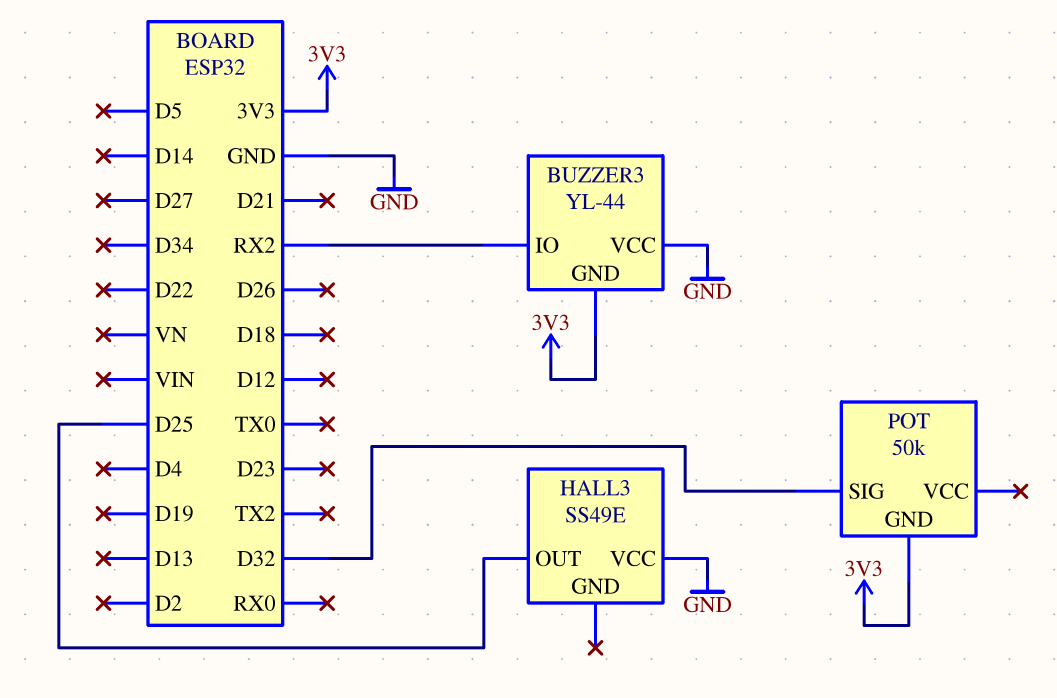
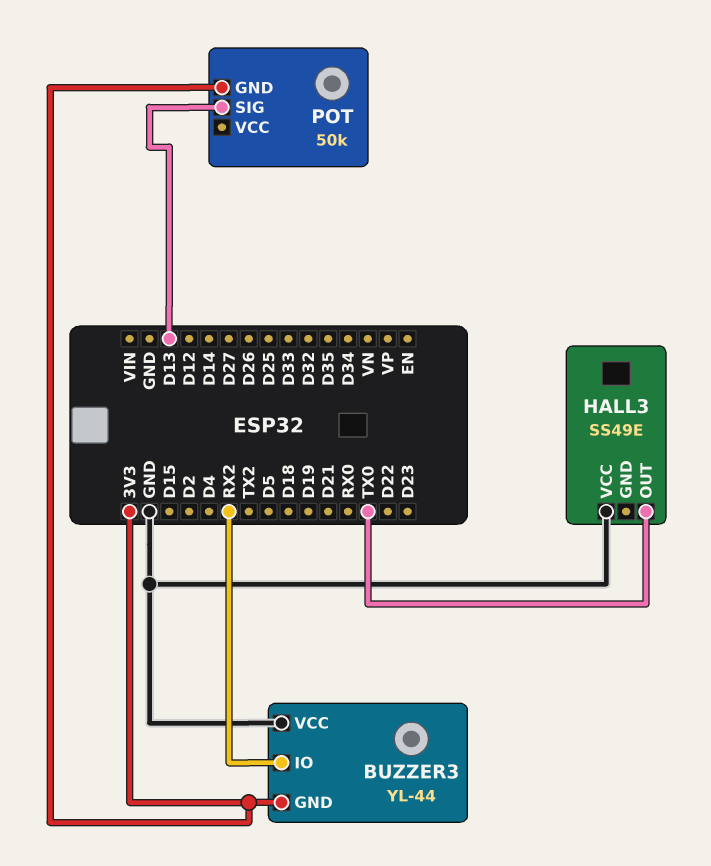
HALL3 pin OUT: D25 -> TX0
POT pin SIG: D32 -> D13

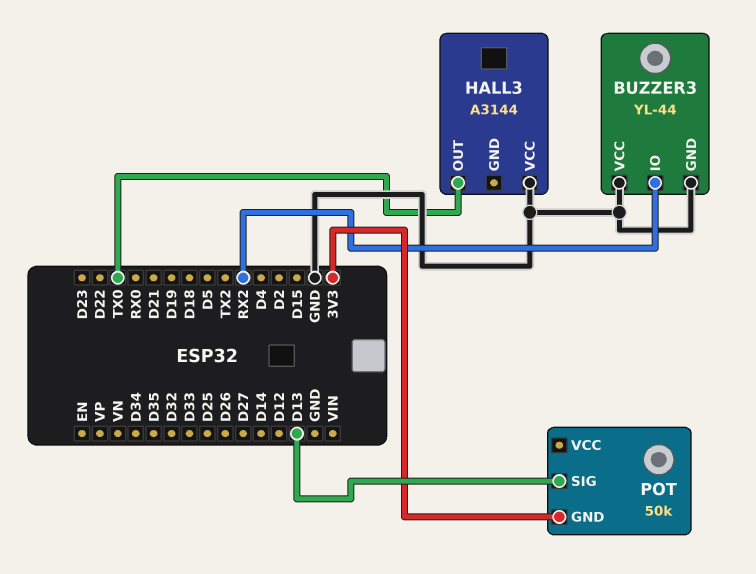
BUZZER3 pin GND: 3V3 -> GND
HALL3: SS49E -> A3144

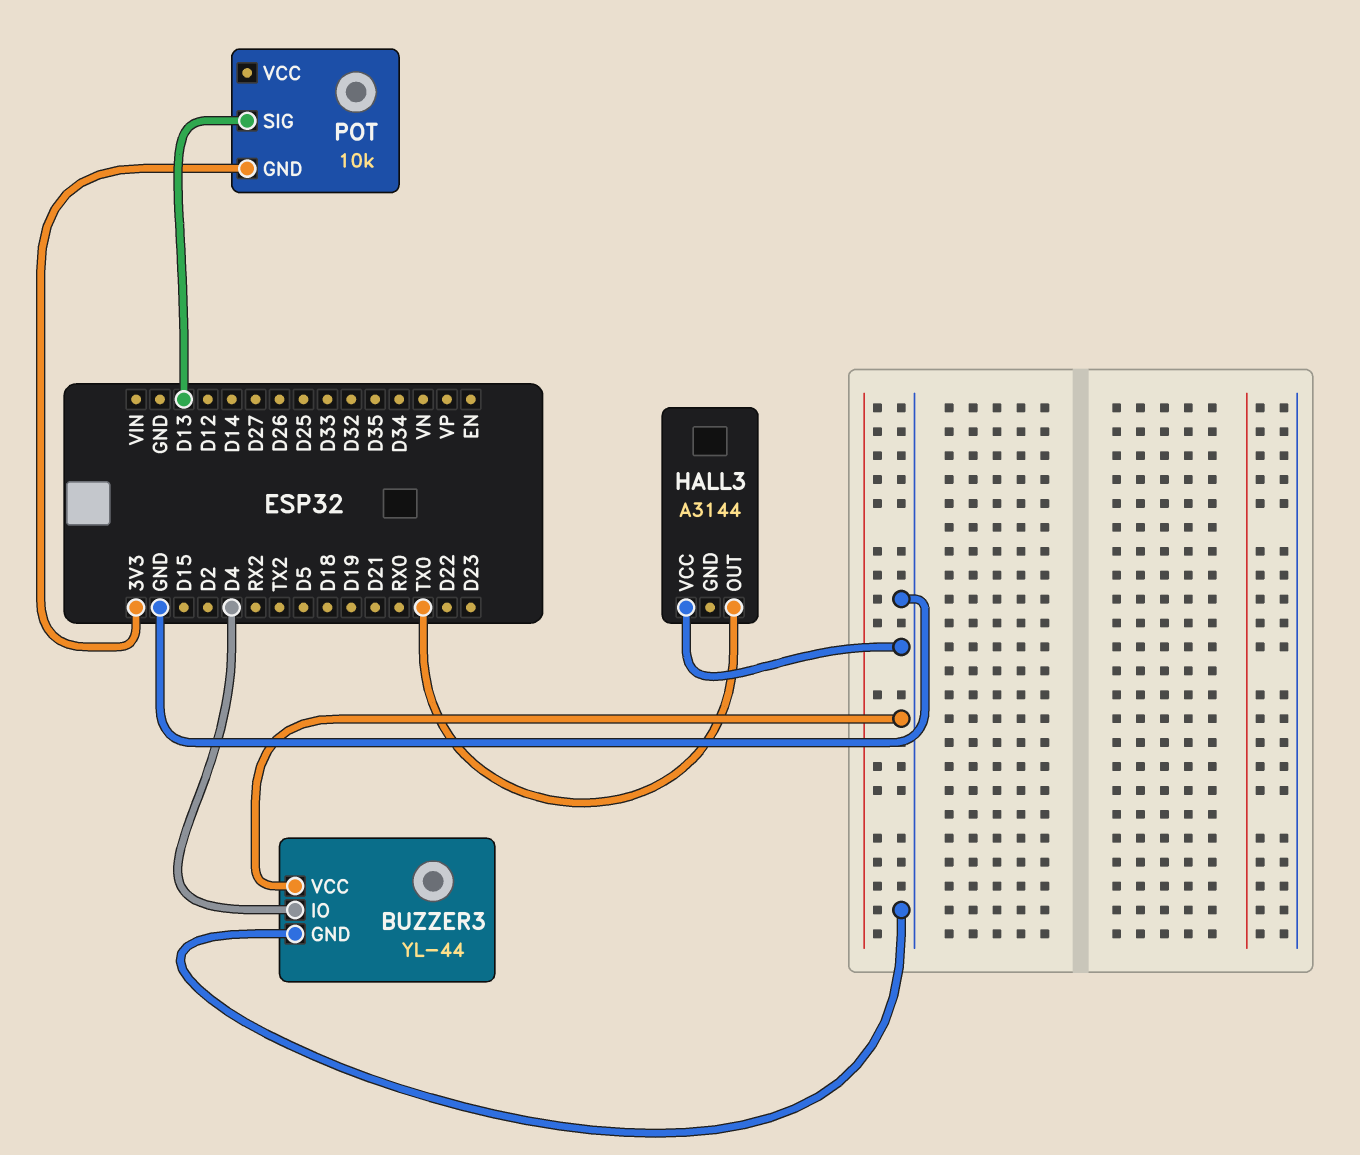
BUZZER3 pin IO: RX2 -> D4
POT: 50k -> 10k

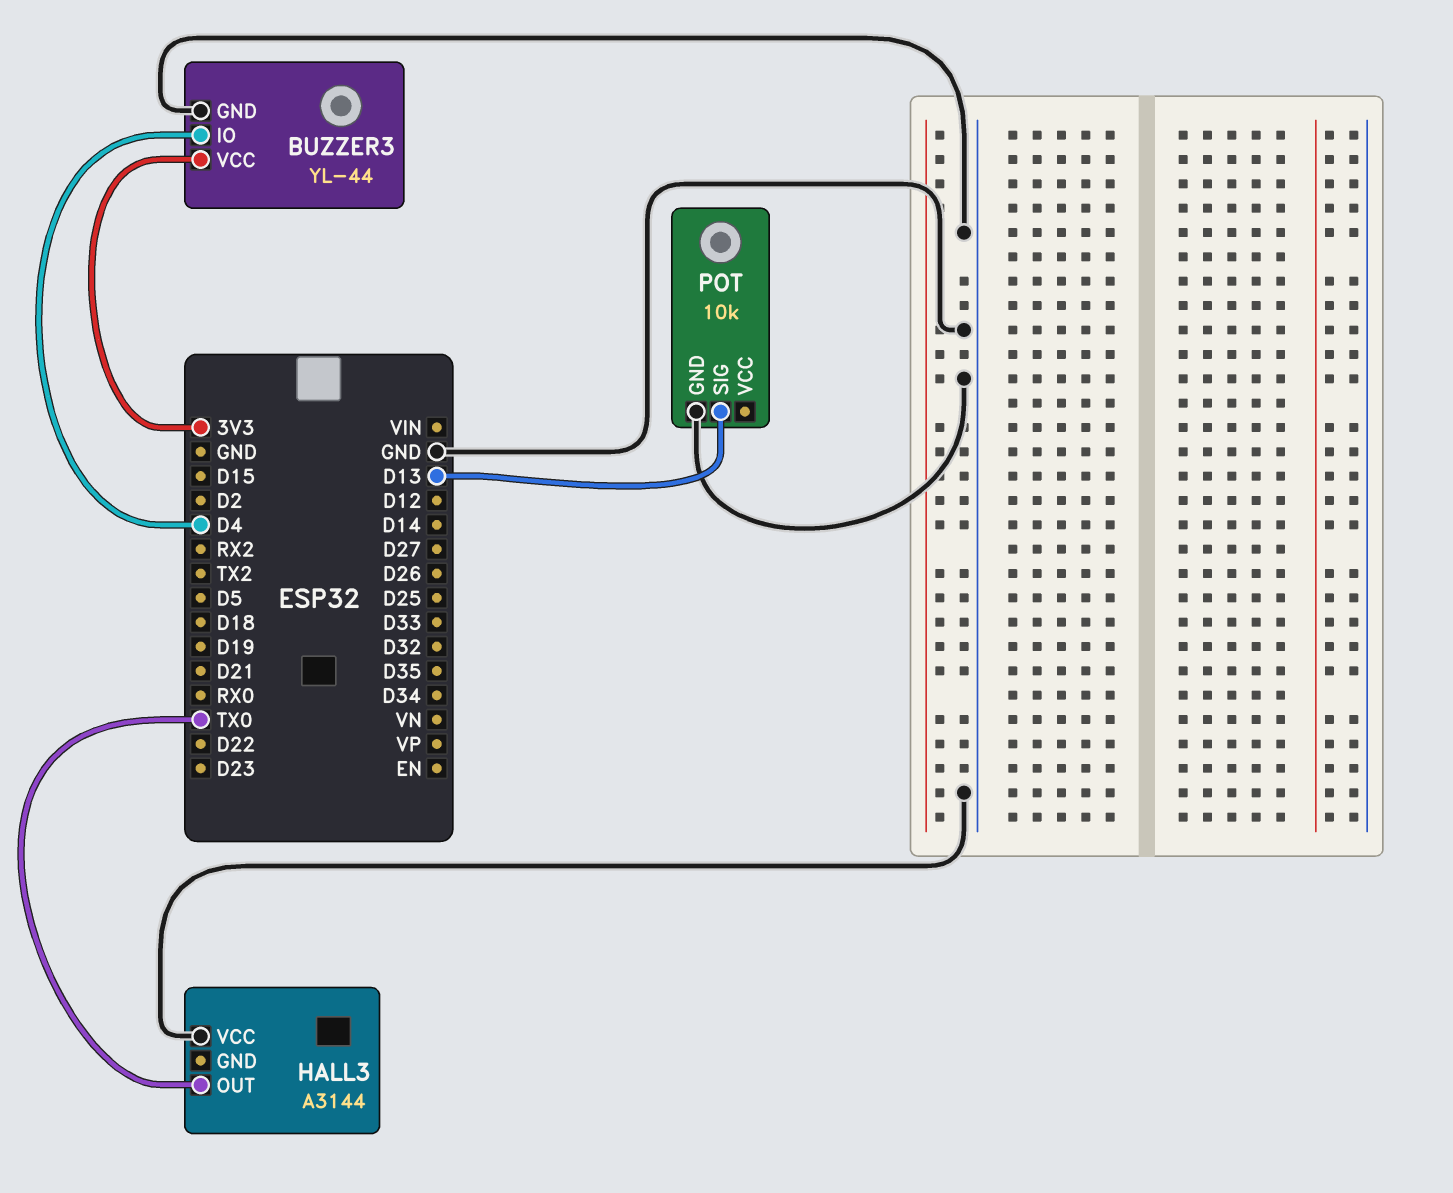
BUZZER3 pin VCC: GND -> 3V3
POT pin GND: 3V3 -> GND

